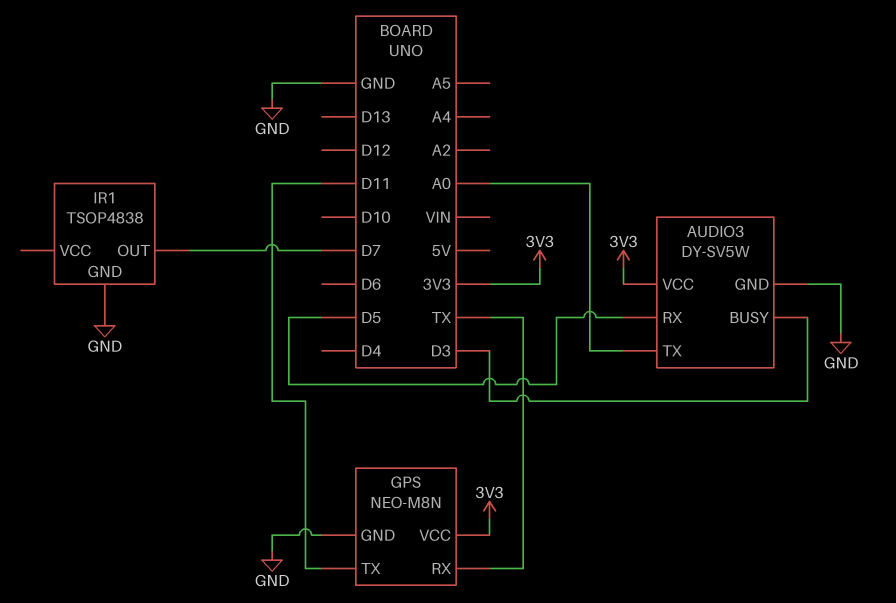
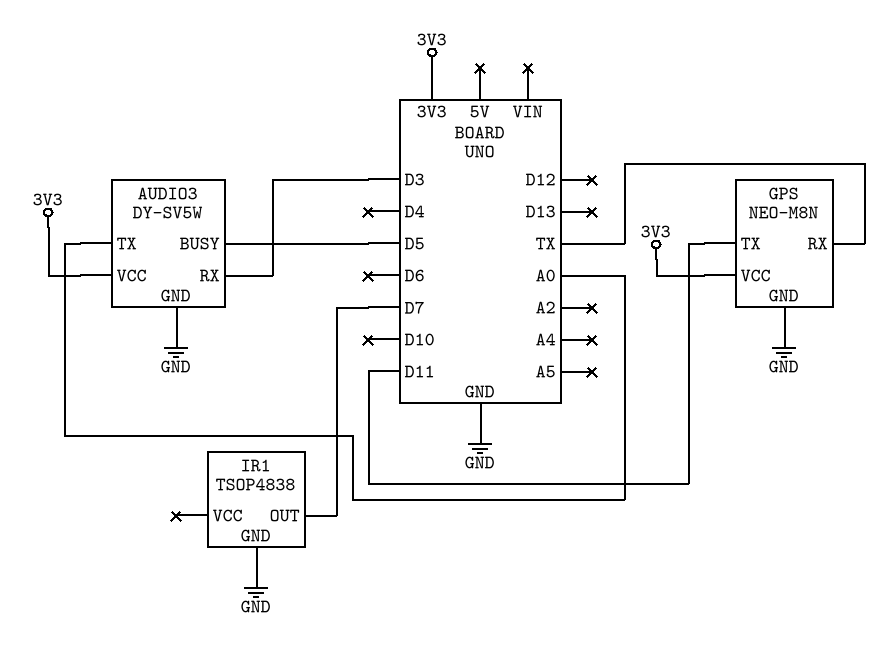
AUDIO3 pin BUSY: D3 -> D5
AUDIO3 pin RX: D5 -> D3

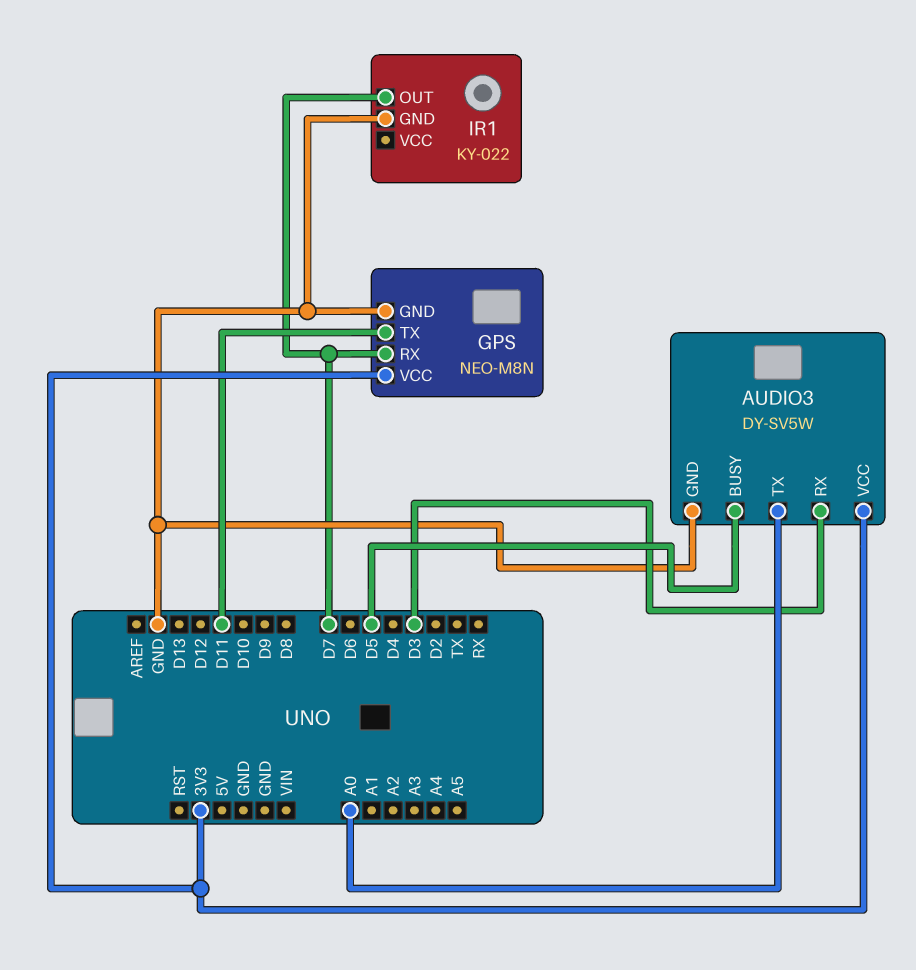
GPS pin RX: TX -> D7
IR1: TSOP4838 -> KY-022

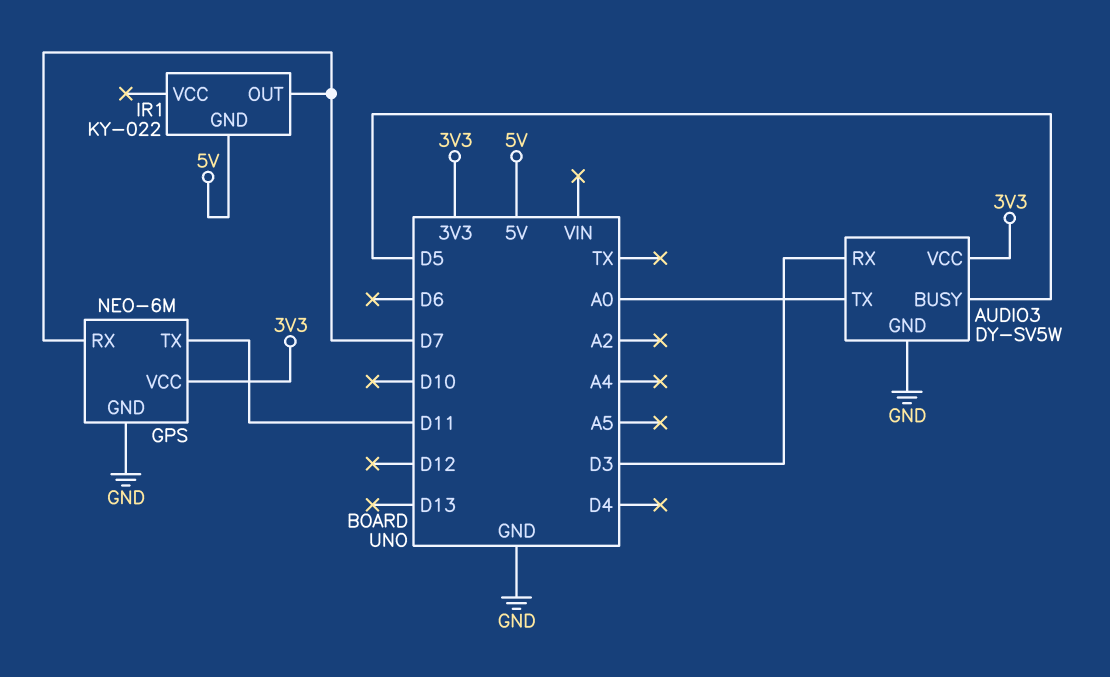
GPS: NEO-M8N -> NEO-6M
IR1 pin GND: GND -> 5V

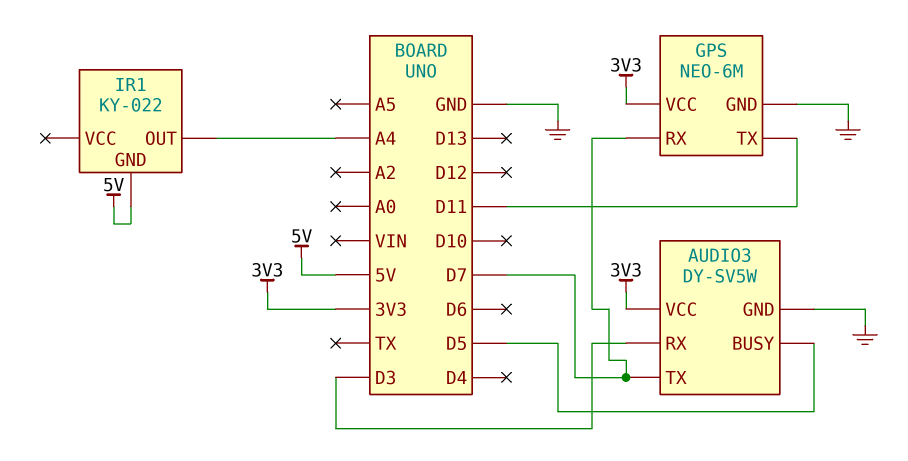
AUDIO3 pin TX: A0 -> D7
IR1 pin OUT: D7 -> A4

